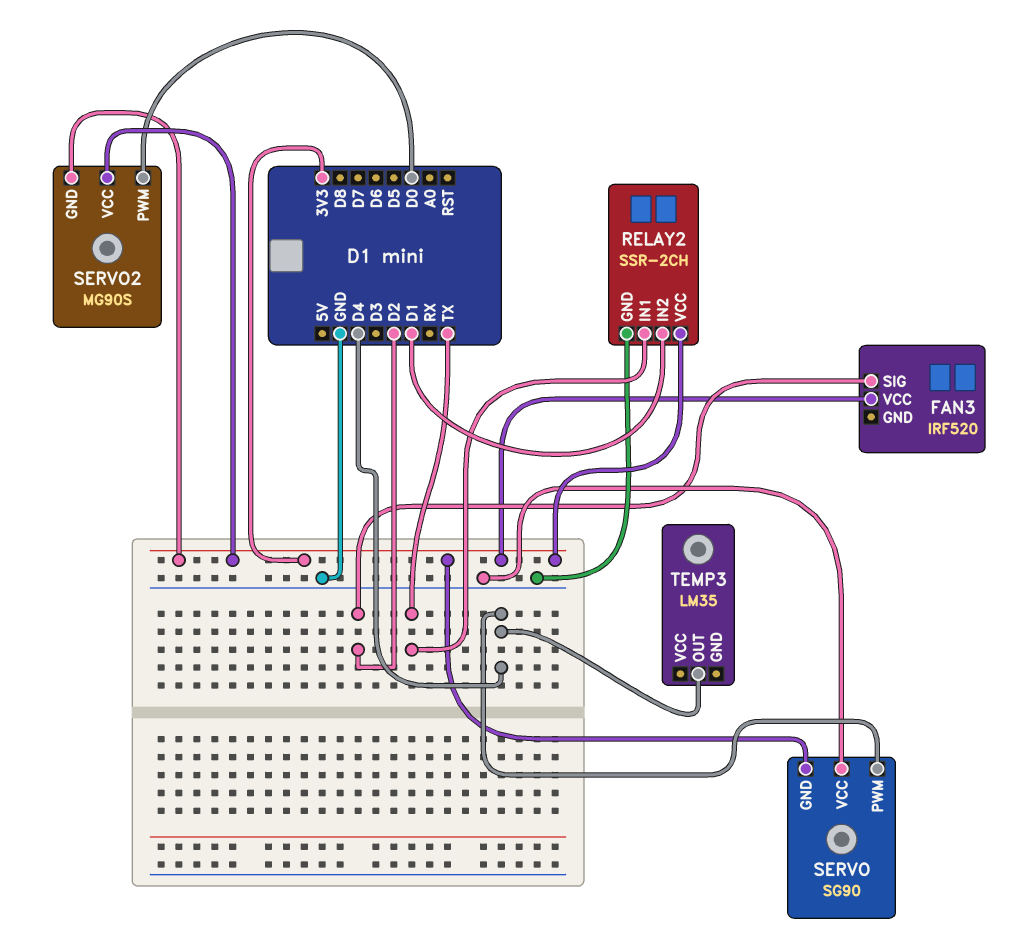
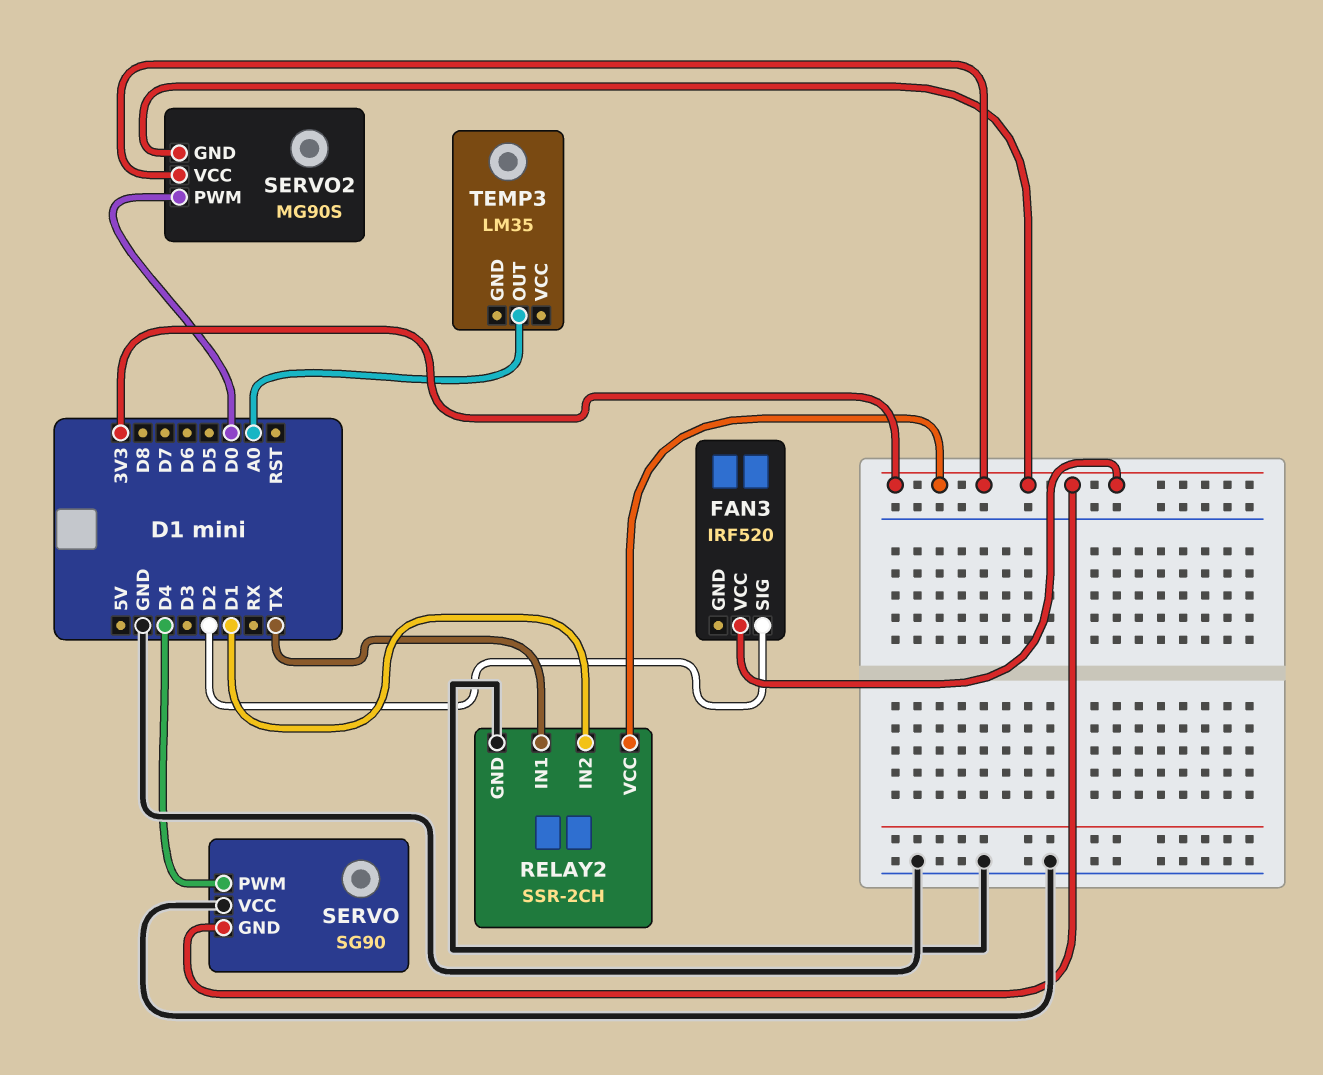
TEMP3 pin OUT: D4 -> A0

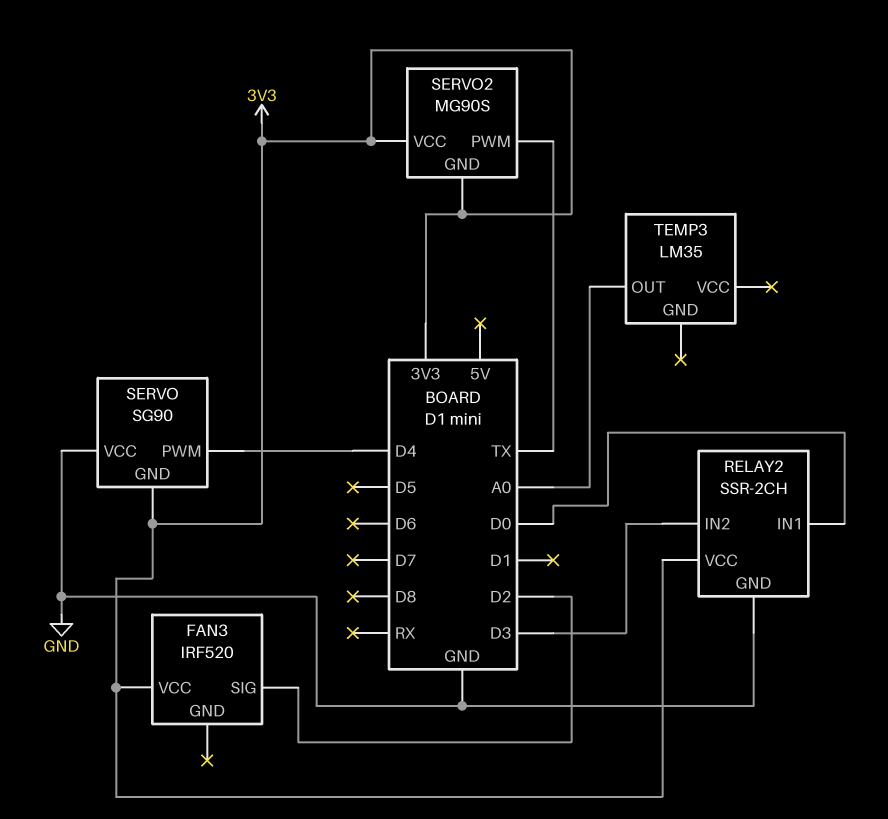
RELAY2 pin IN1: TX -> D0
RELAY2 pin IN2: D1 -> D3
SERVO2 pin PWM: D0 -> TX

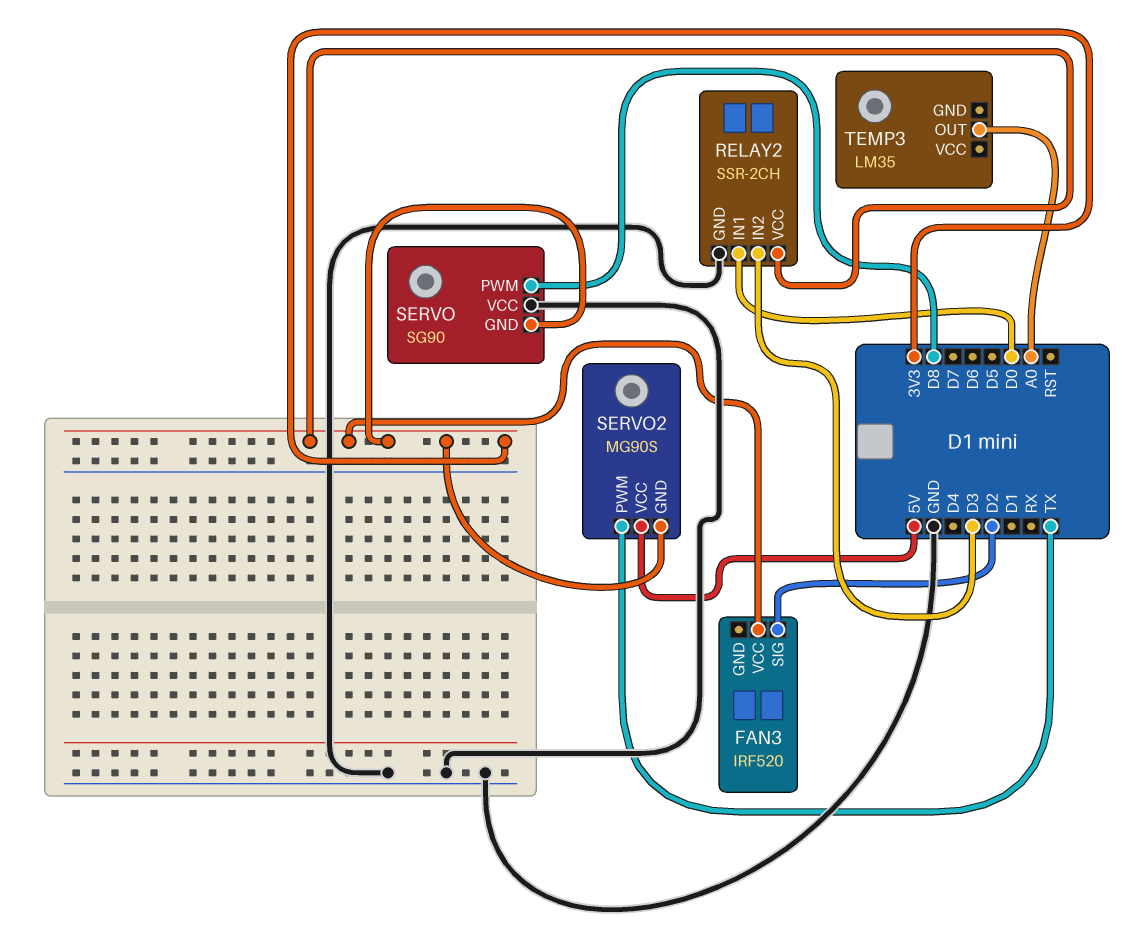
SERVO pin PWM: D4 -> D8
SERVO2 pin VCC: 3V3 -> 5V

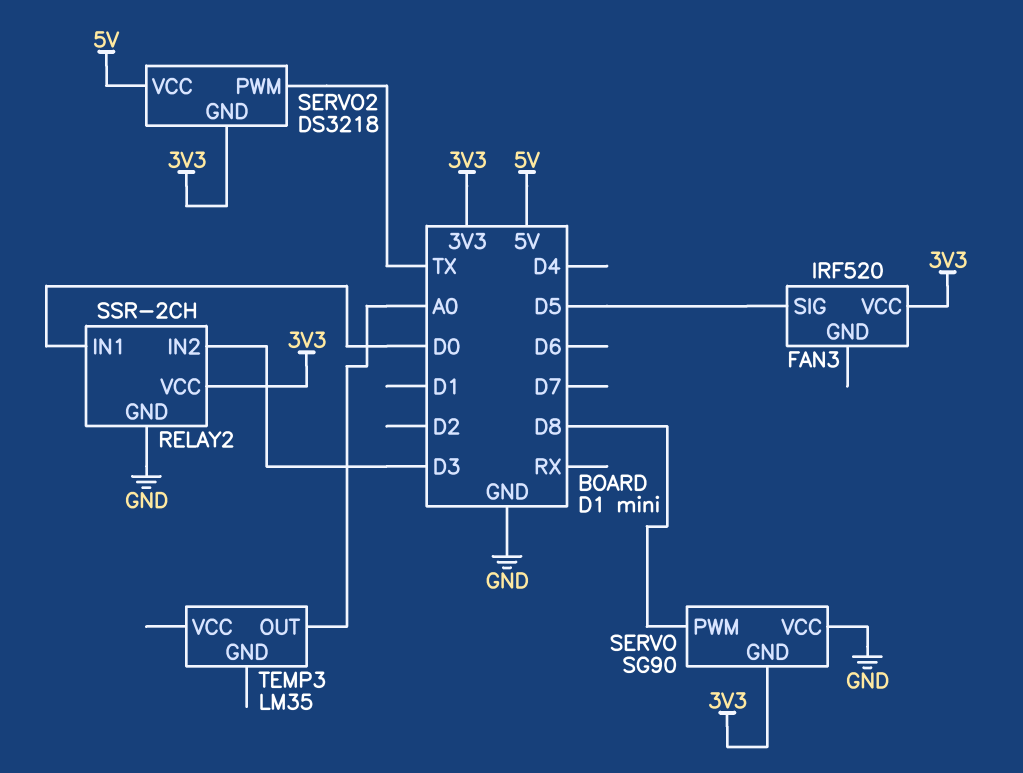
FAN3 pin SIG: D2 -> D5
SERVO2: MG90S -> DS3218

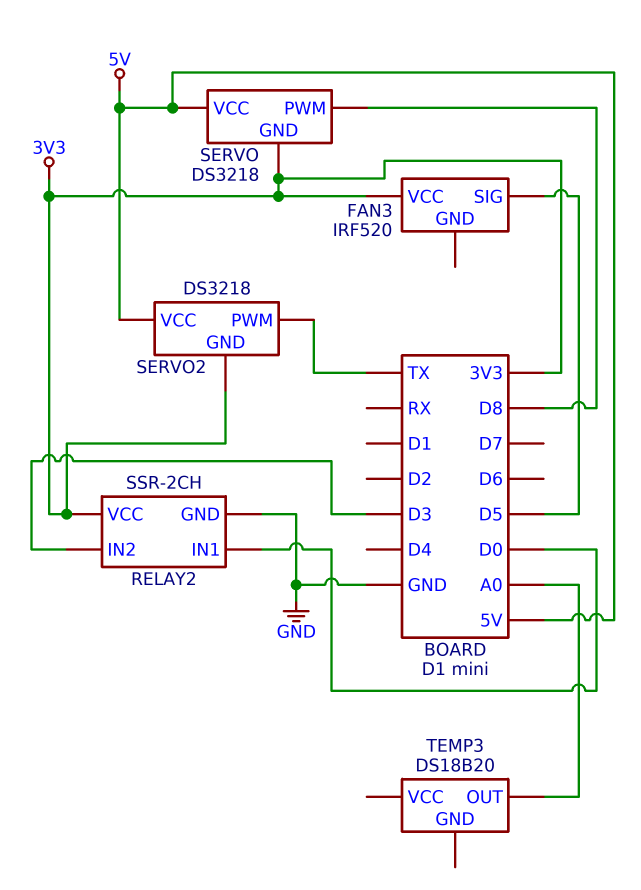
SERVO: SG90 -> DS3218
SERVO pin VCC: GND -> 5V
TEMP3: LM35 -> DS18B20

